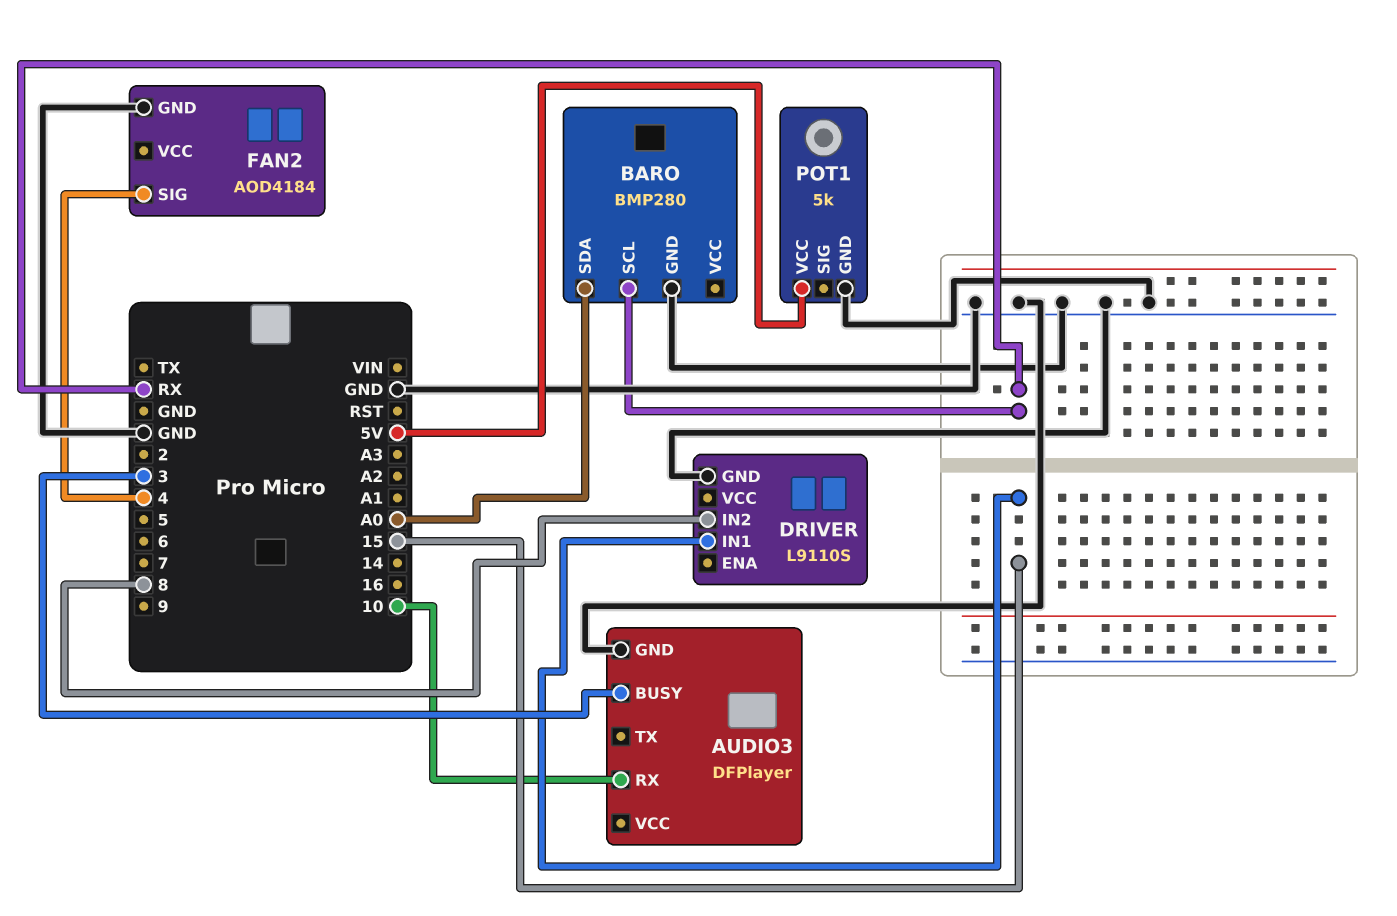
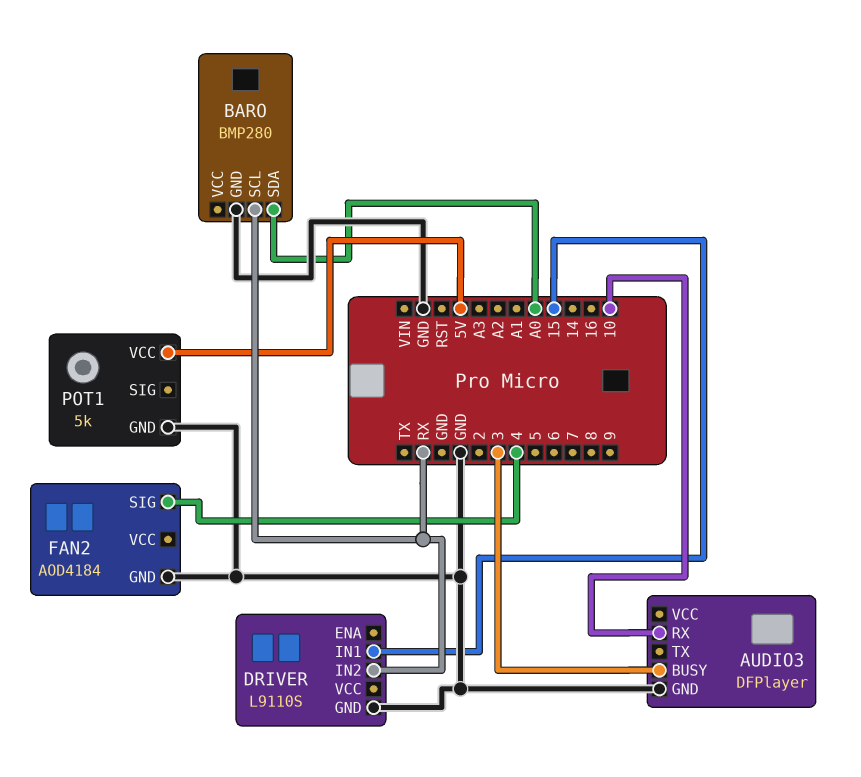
DRIVER pin IN2: 8 -> RX

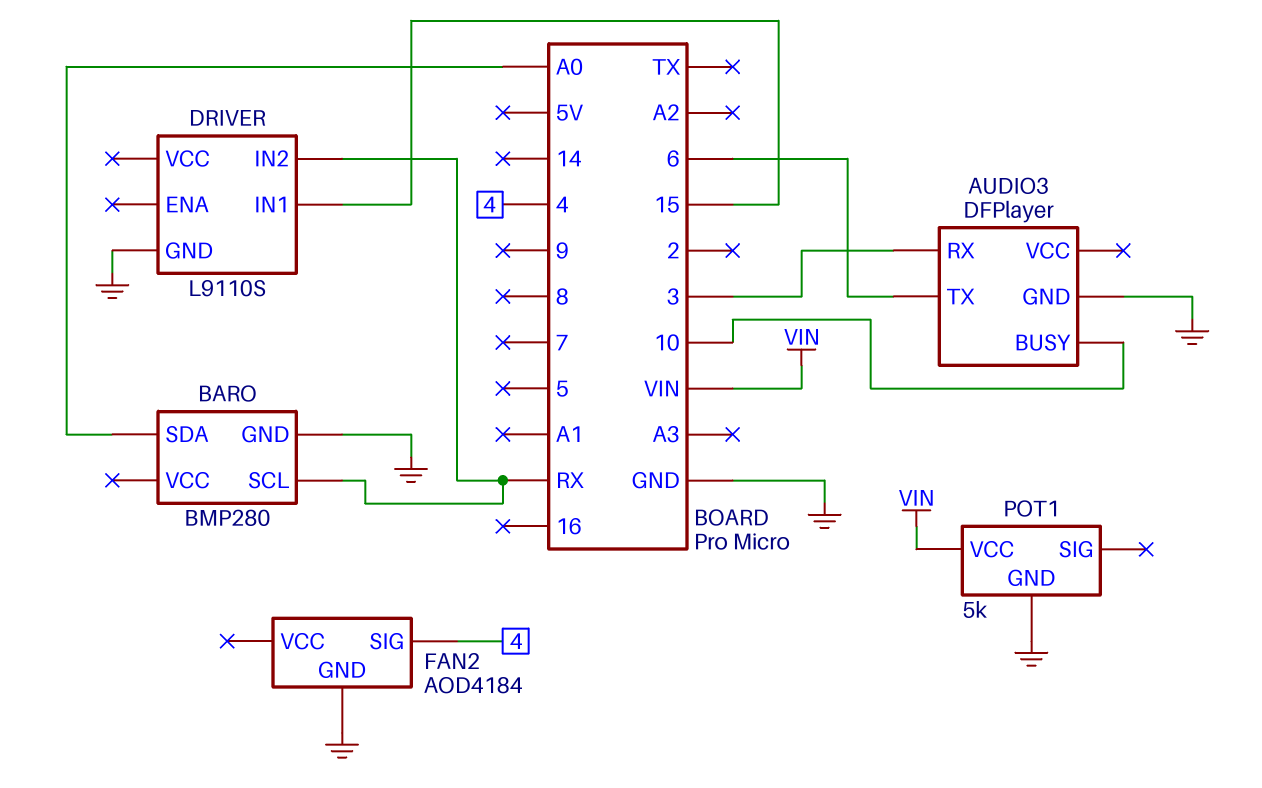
AUDIO3 pin BUSY: 3 -> 10
AUDIO3 pin RX: 10 -> 3
AUDIO3 pin TX: none -> 6
POT1 pin VCC: 5V -> VIN

